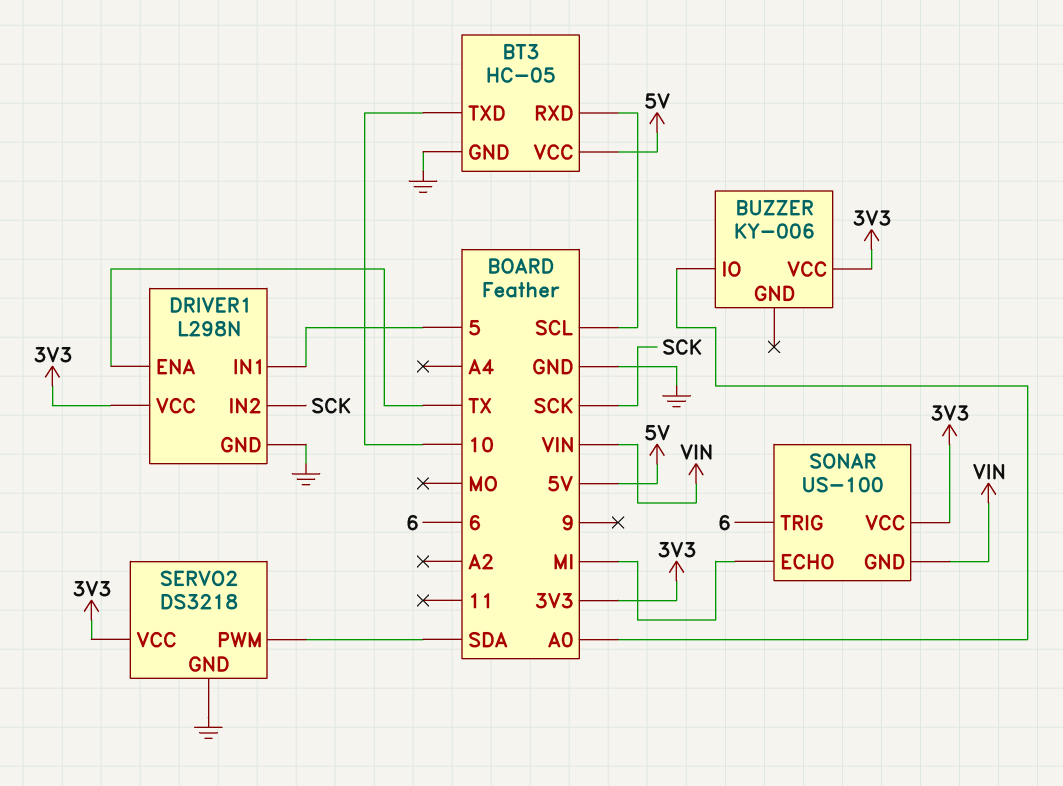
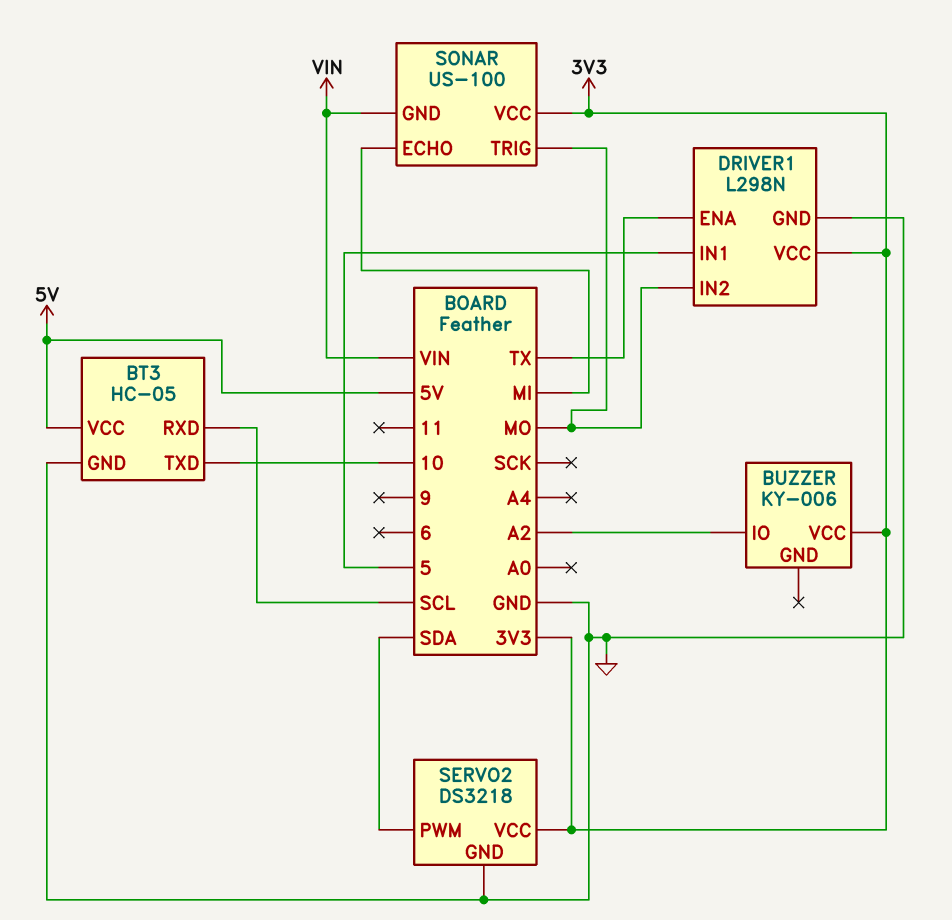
BUZZER pin IO: A0 -> A2
DRIVER1 pin IN2: SCK -> MO
SONAR pin TRIG: 6 -> MO

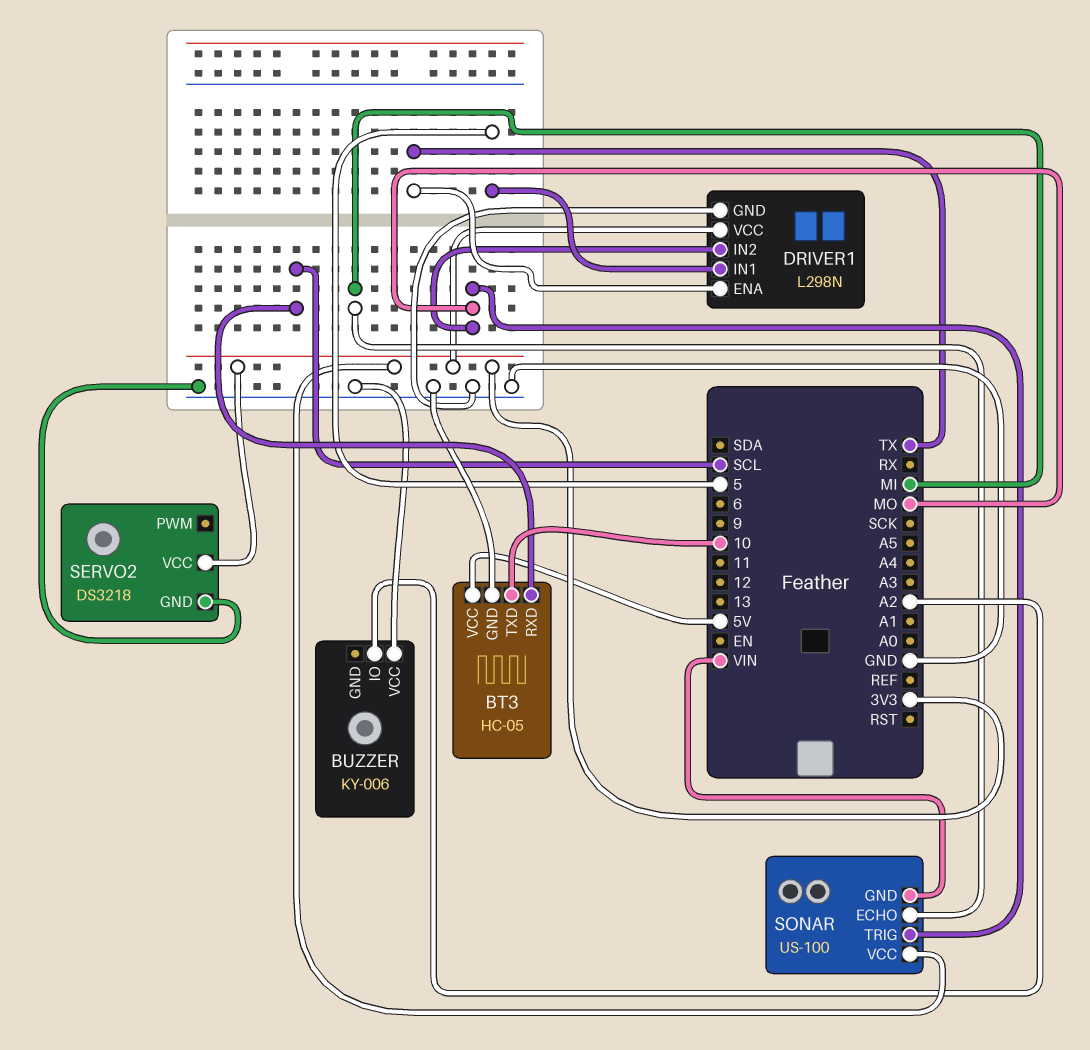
BUZZER pin VCC: 3V3 -> GND
SERVO2 pin PWM: SDA -> none

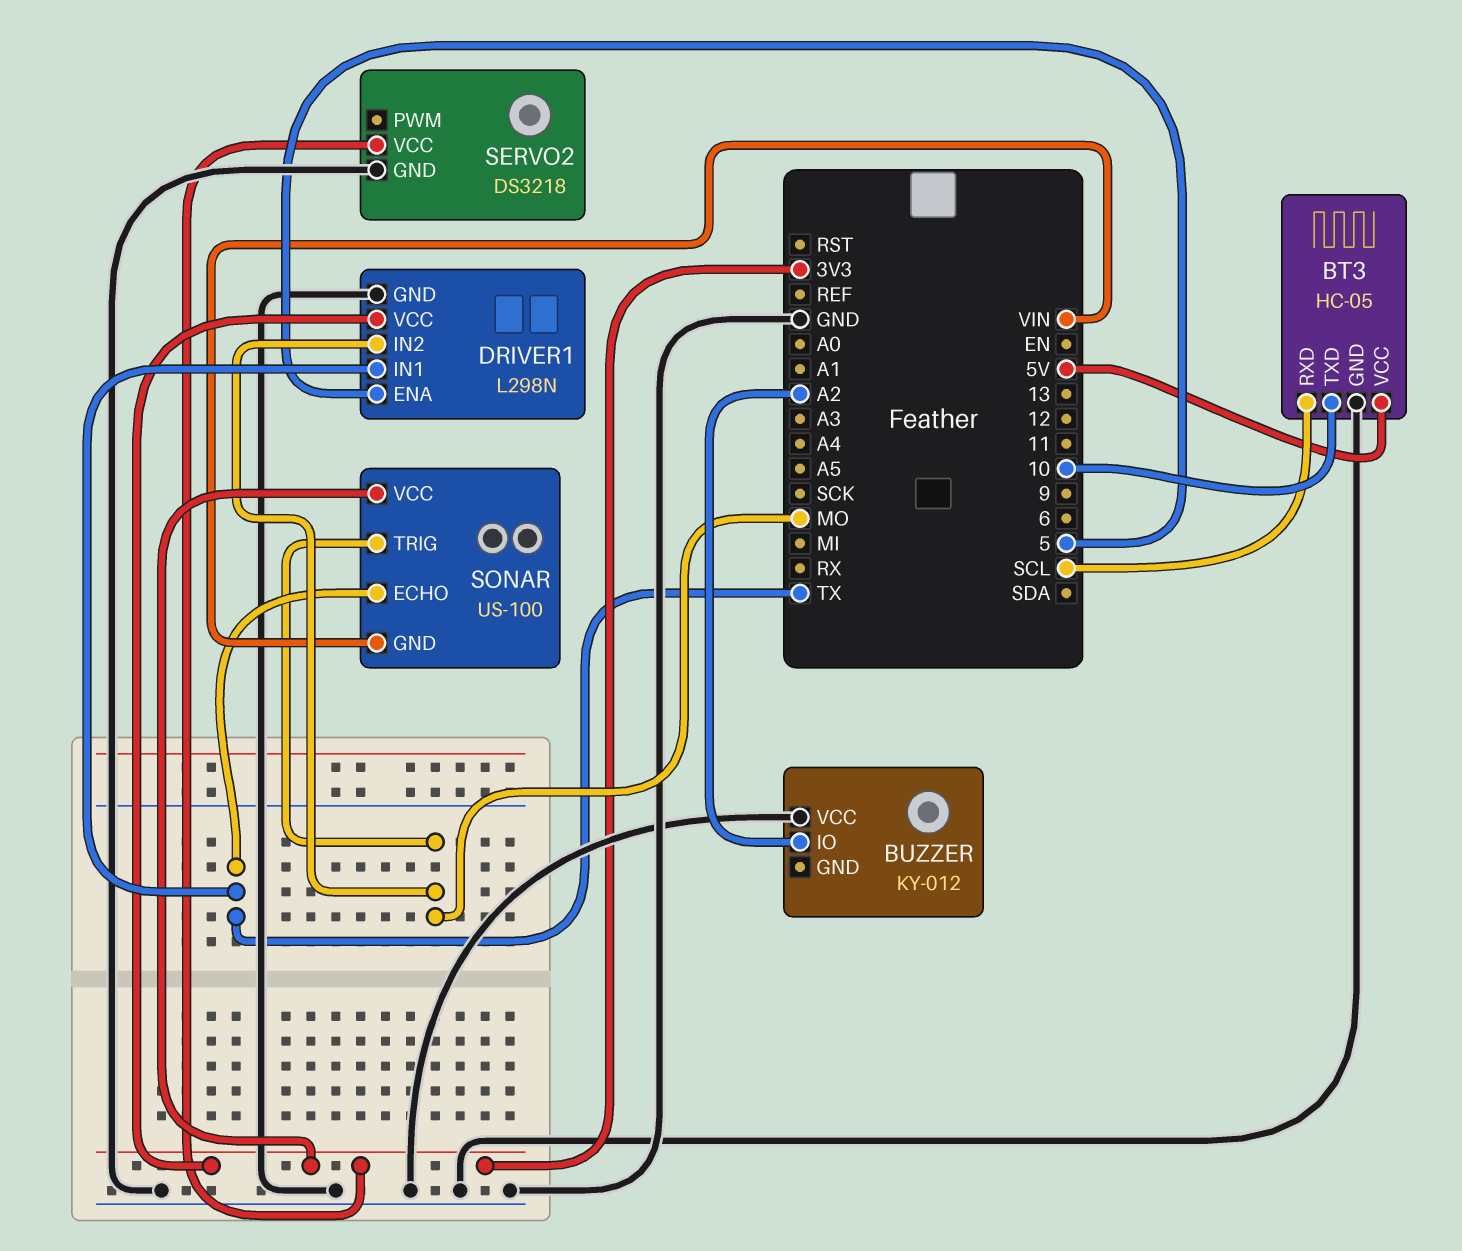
BUZZER: KY-006 -> KY-012
DRIVER1 pin ENA: TX -> 5
DRIVER1 pin IN1: 5 -> TX
SONAR pin ECHO: MI -> TX

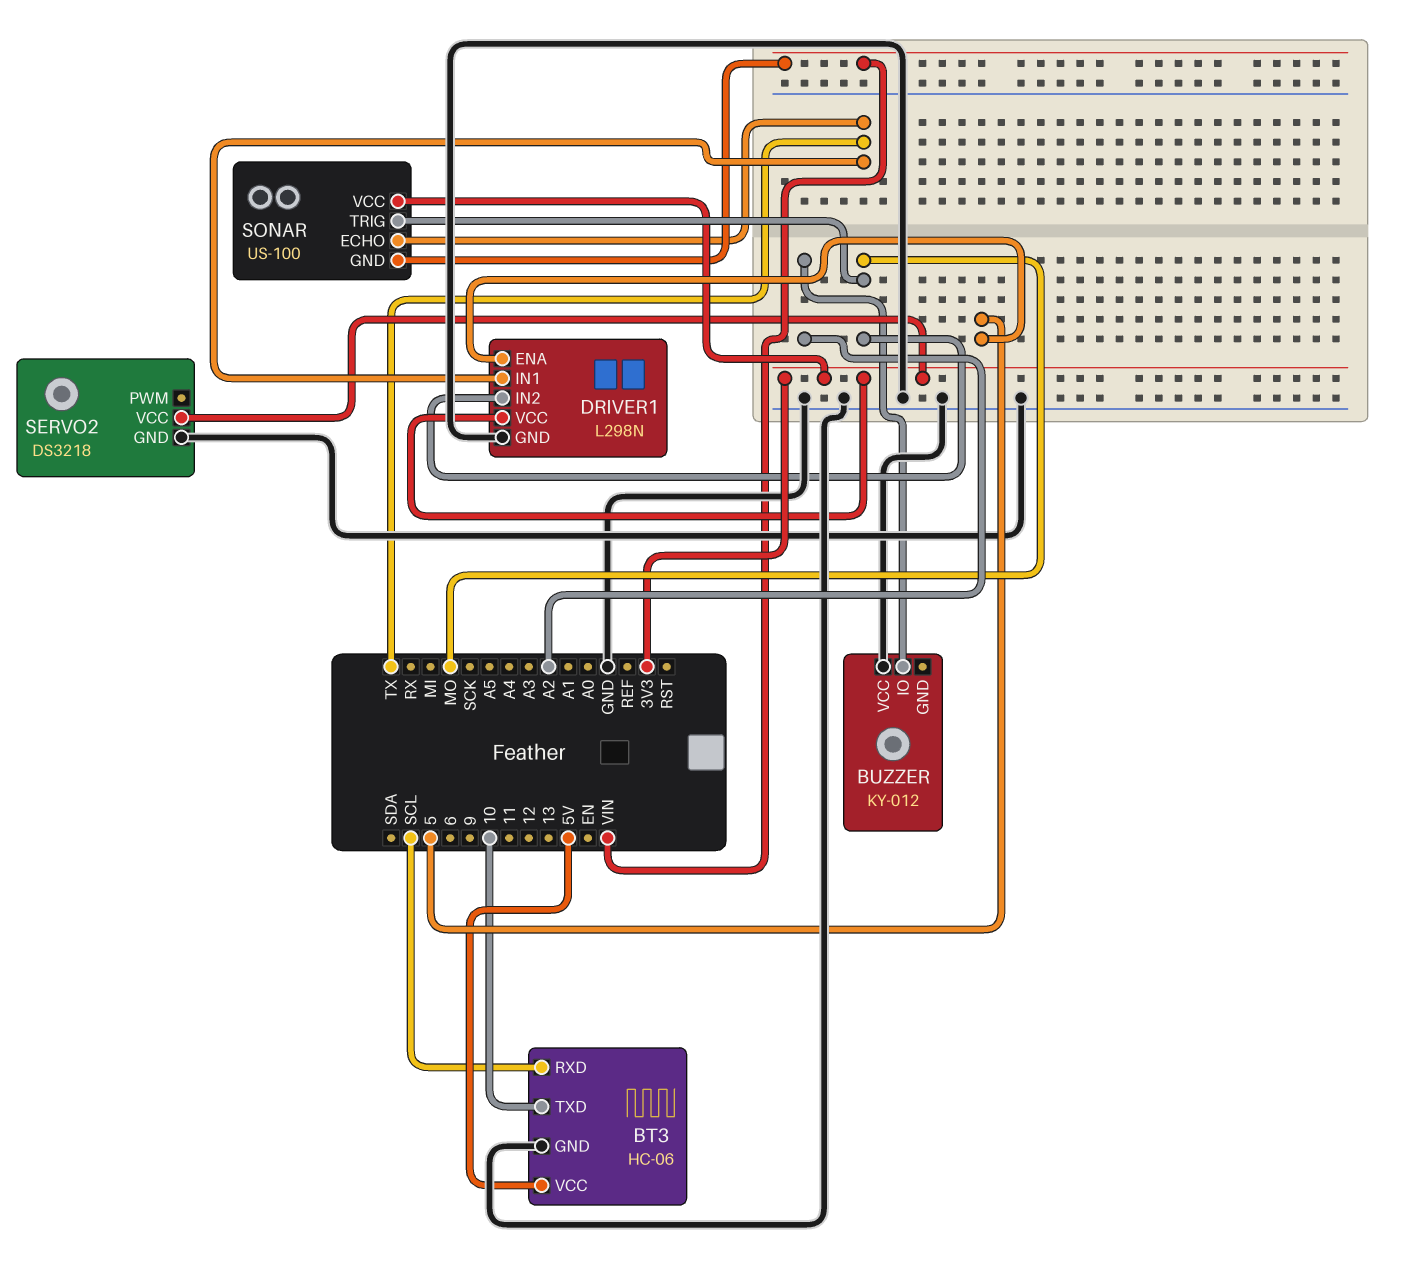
BT3: HC-05 -> HC-06

